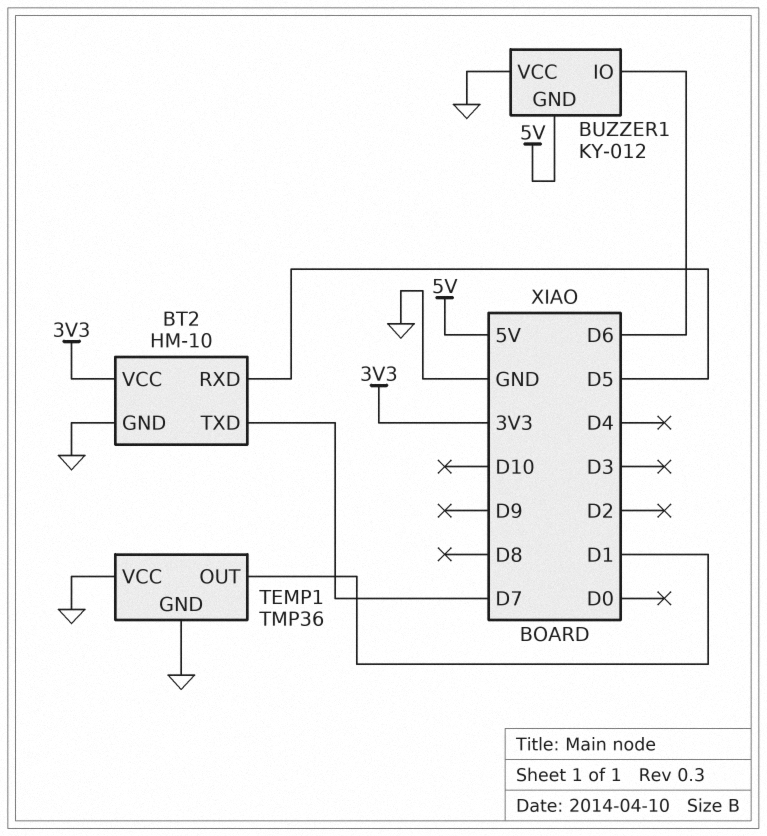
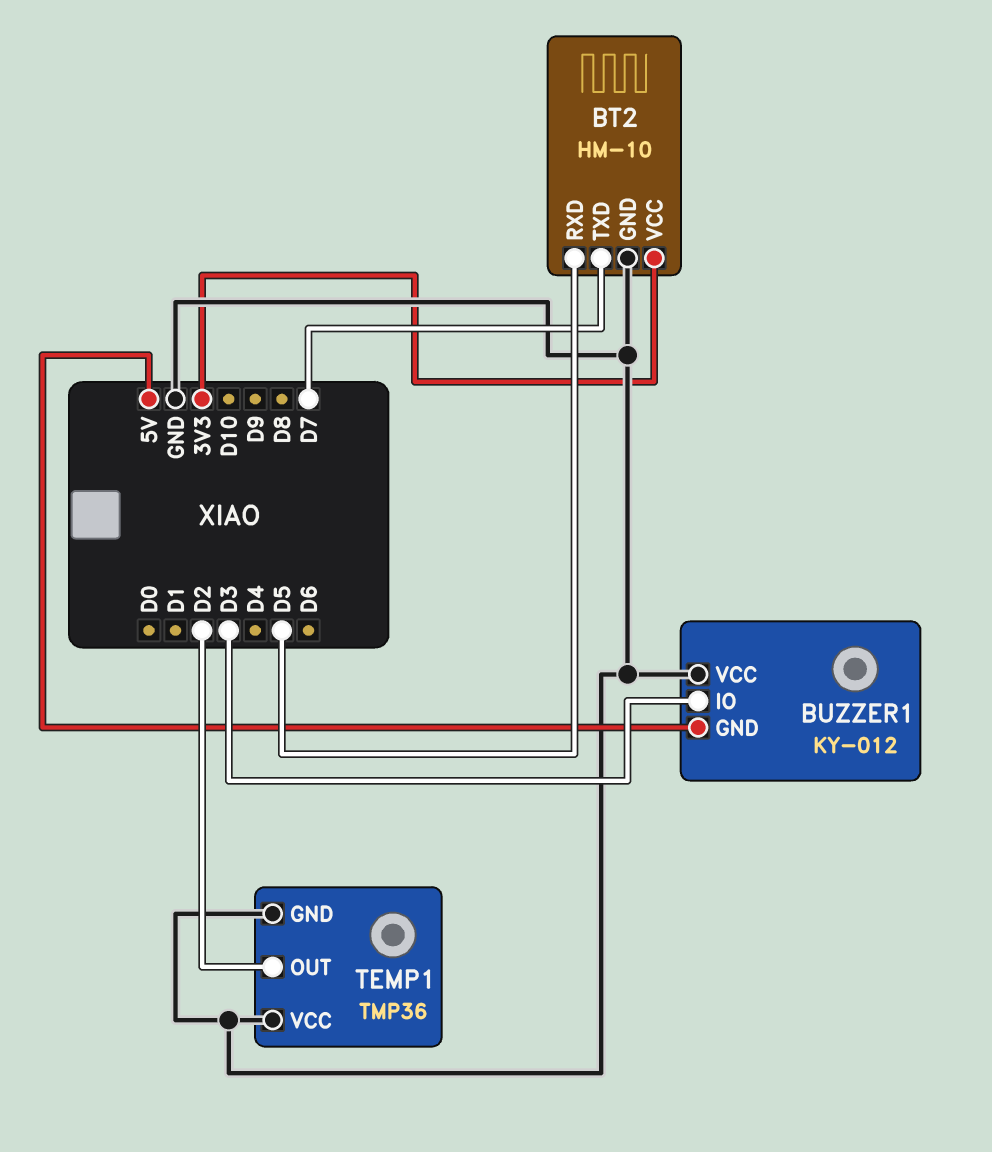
BUZZER1 pin IO: D6 -> D3
TEMP1 pin OUT: D1 -> D2

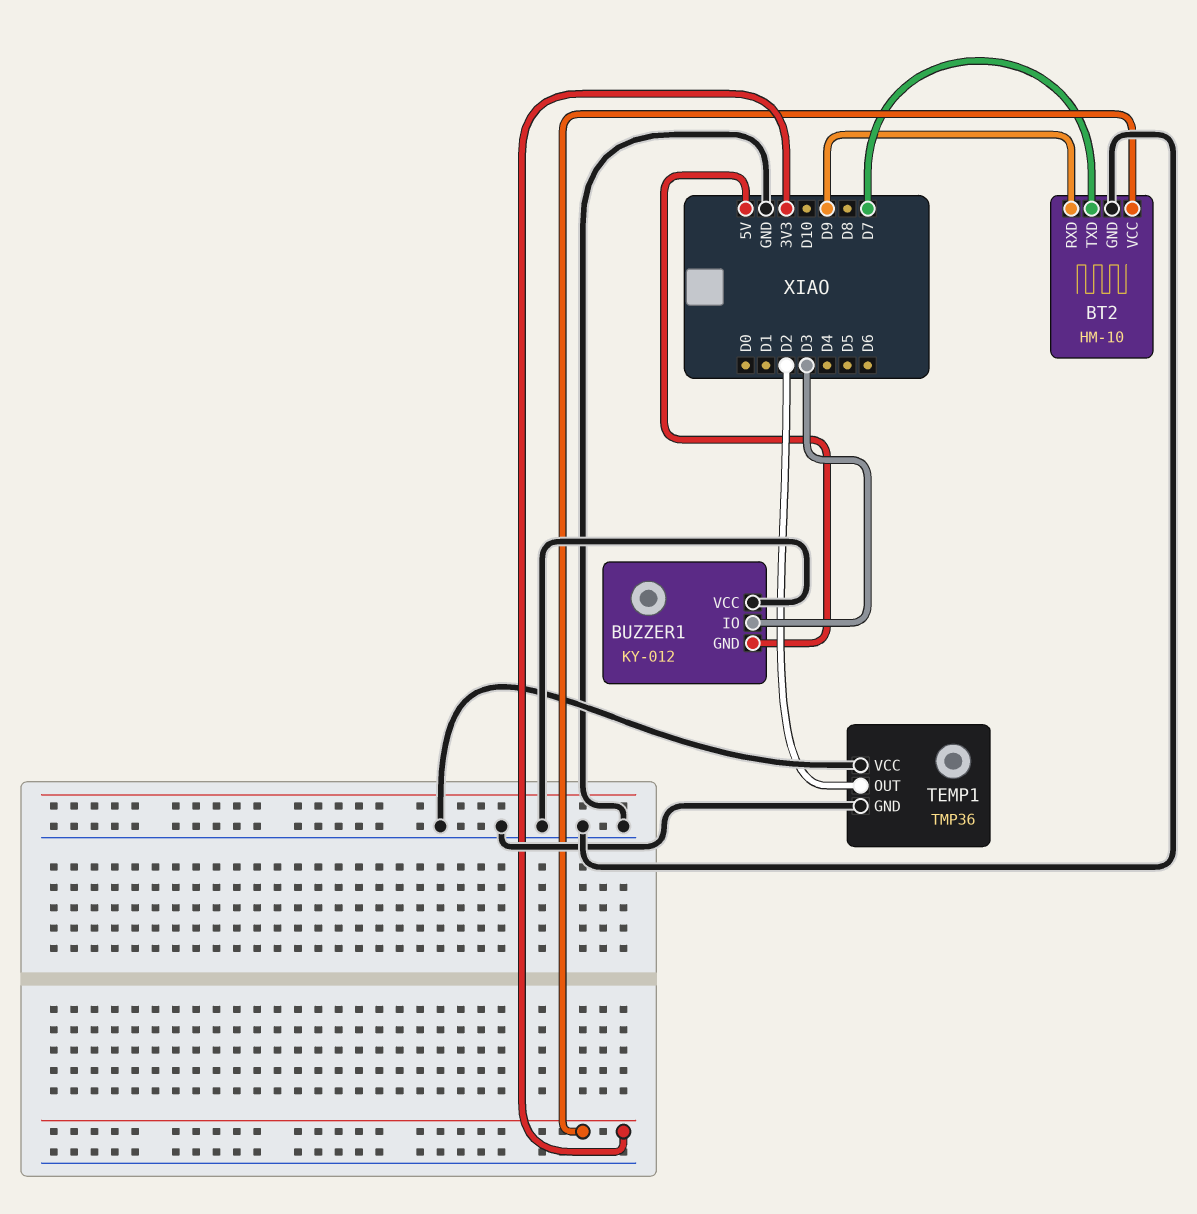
BT2 pin RXD: D5 -> D9

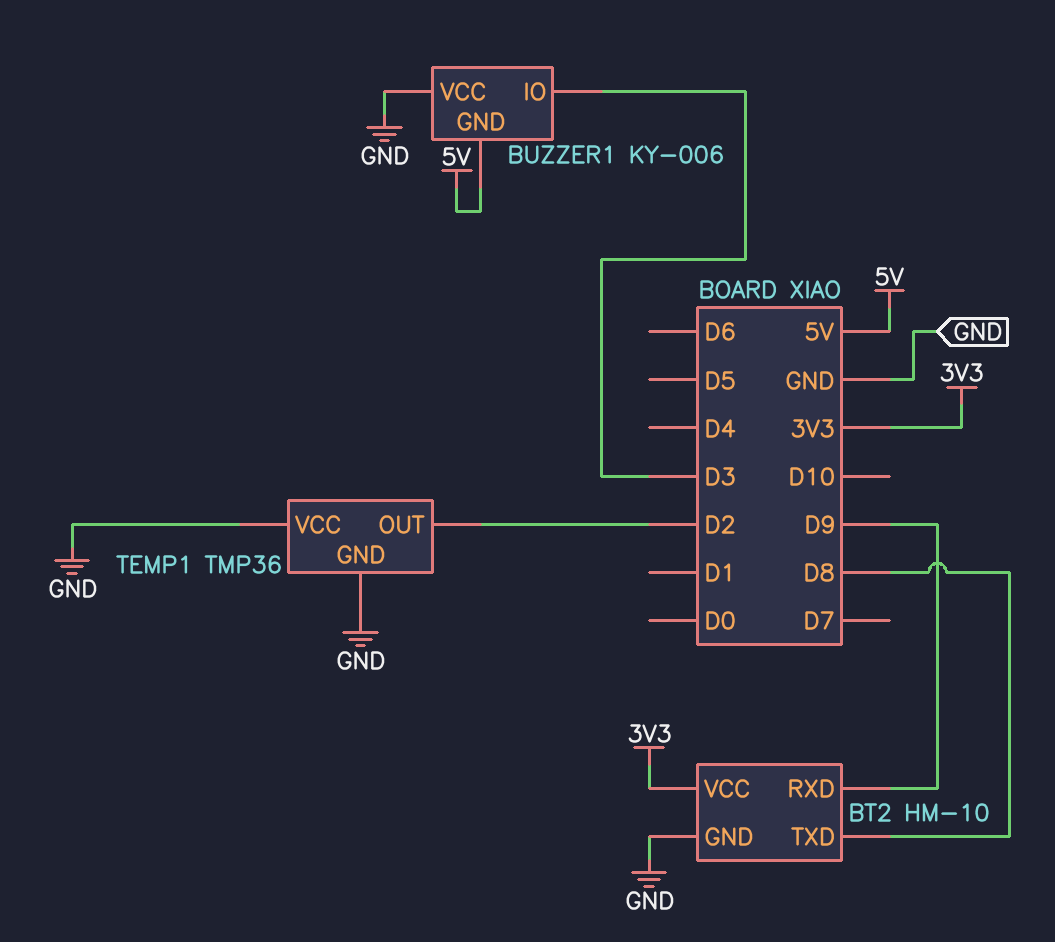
BT2 pin TXD: D7 -> D8
BUZZER1: KY-012 -> KY-006

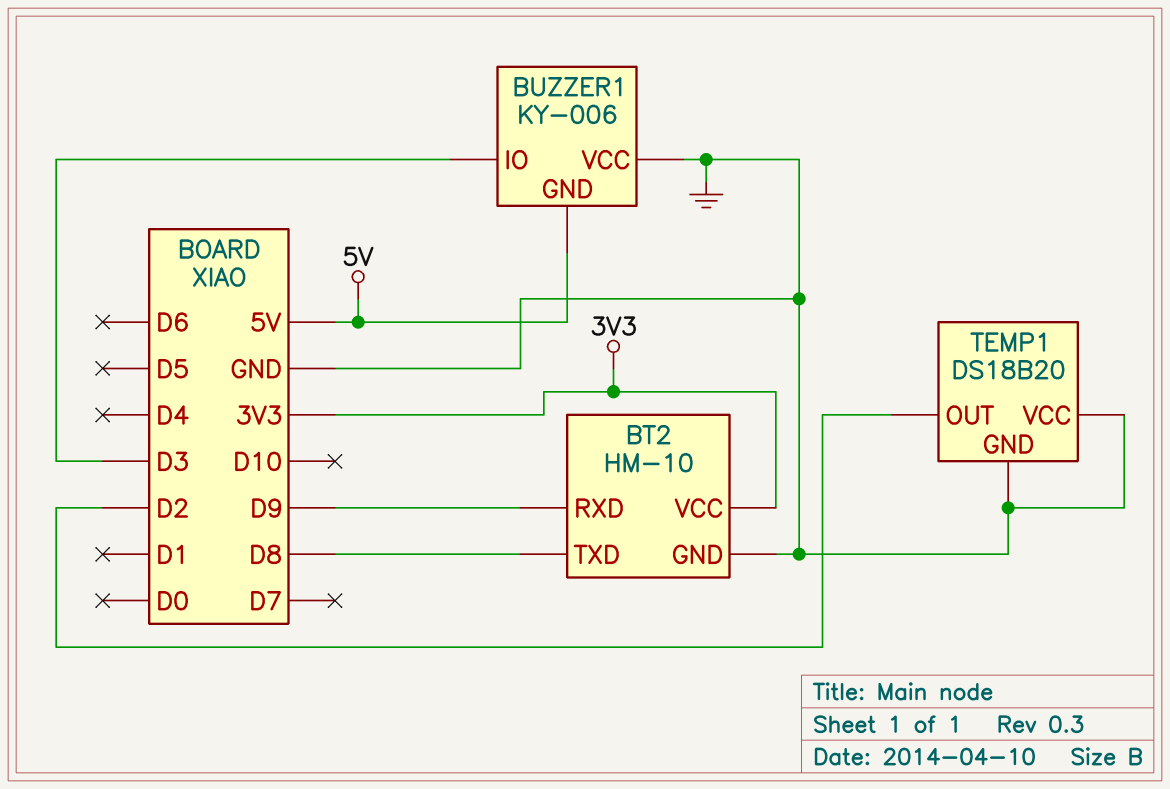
TEMP1: TMP36 -> DS18B20

